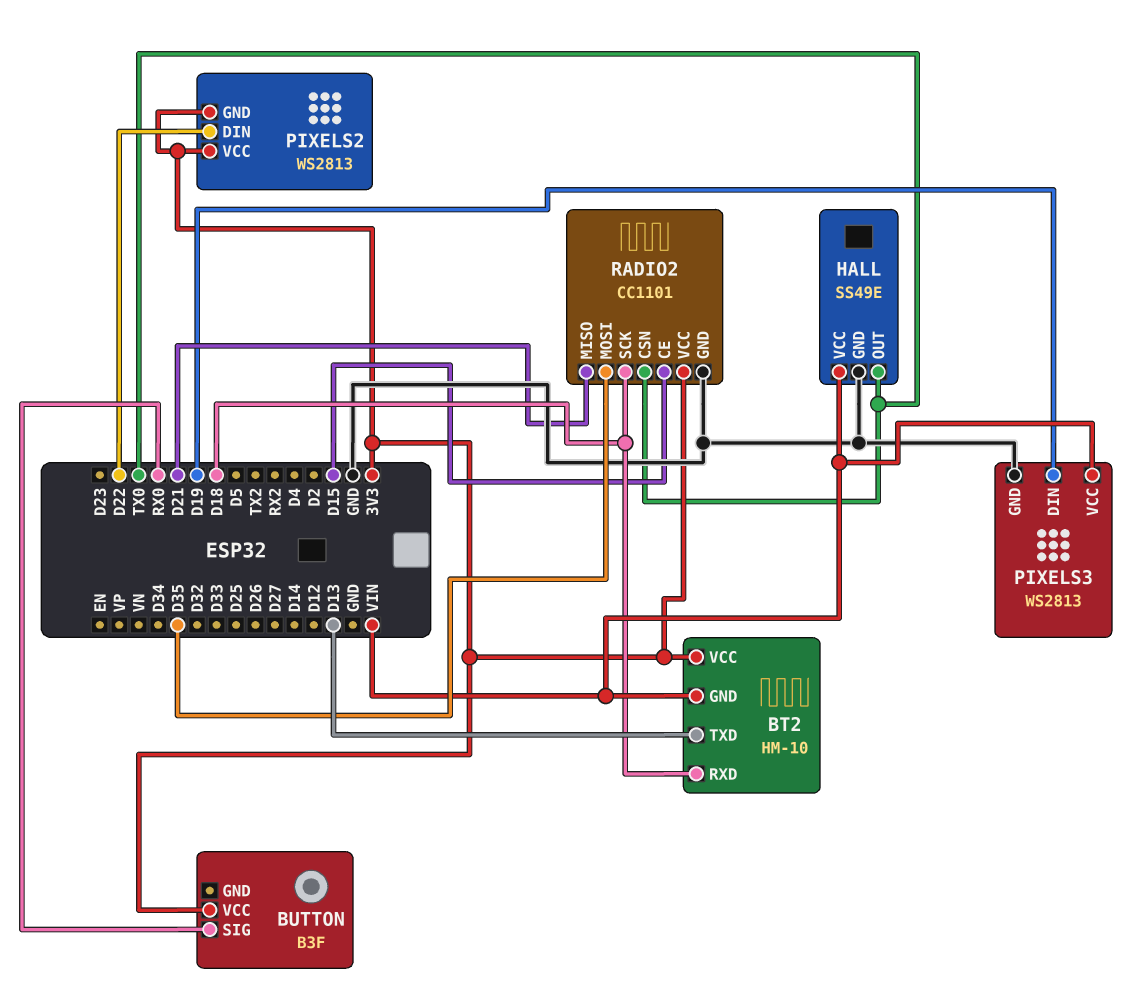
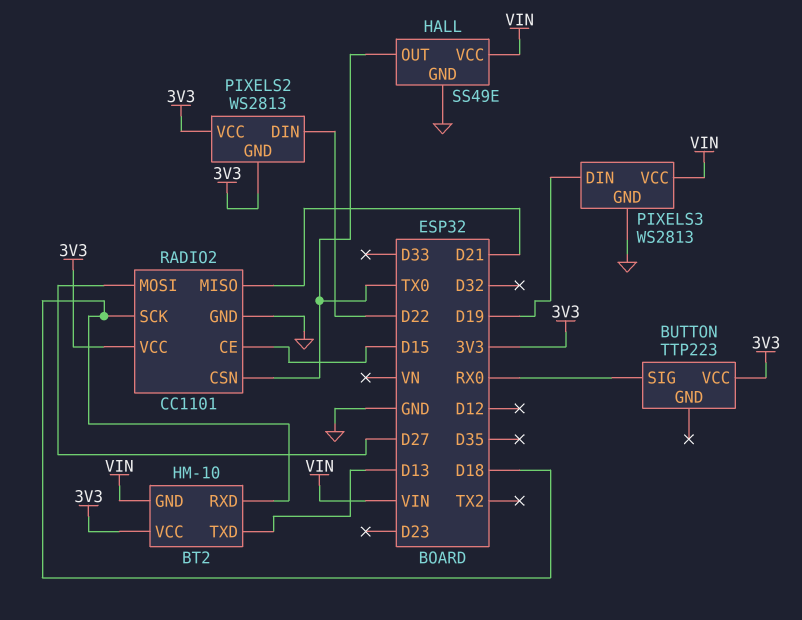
BUTTON: B3F -> TTP223
RADIO2 pin MOSI: D35 -> D27

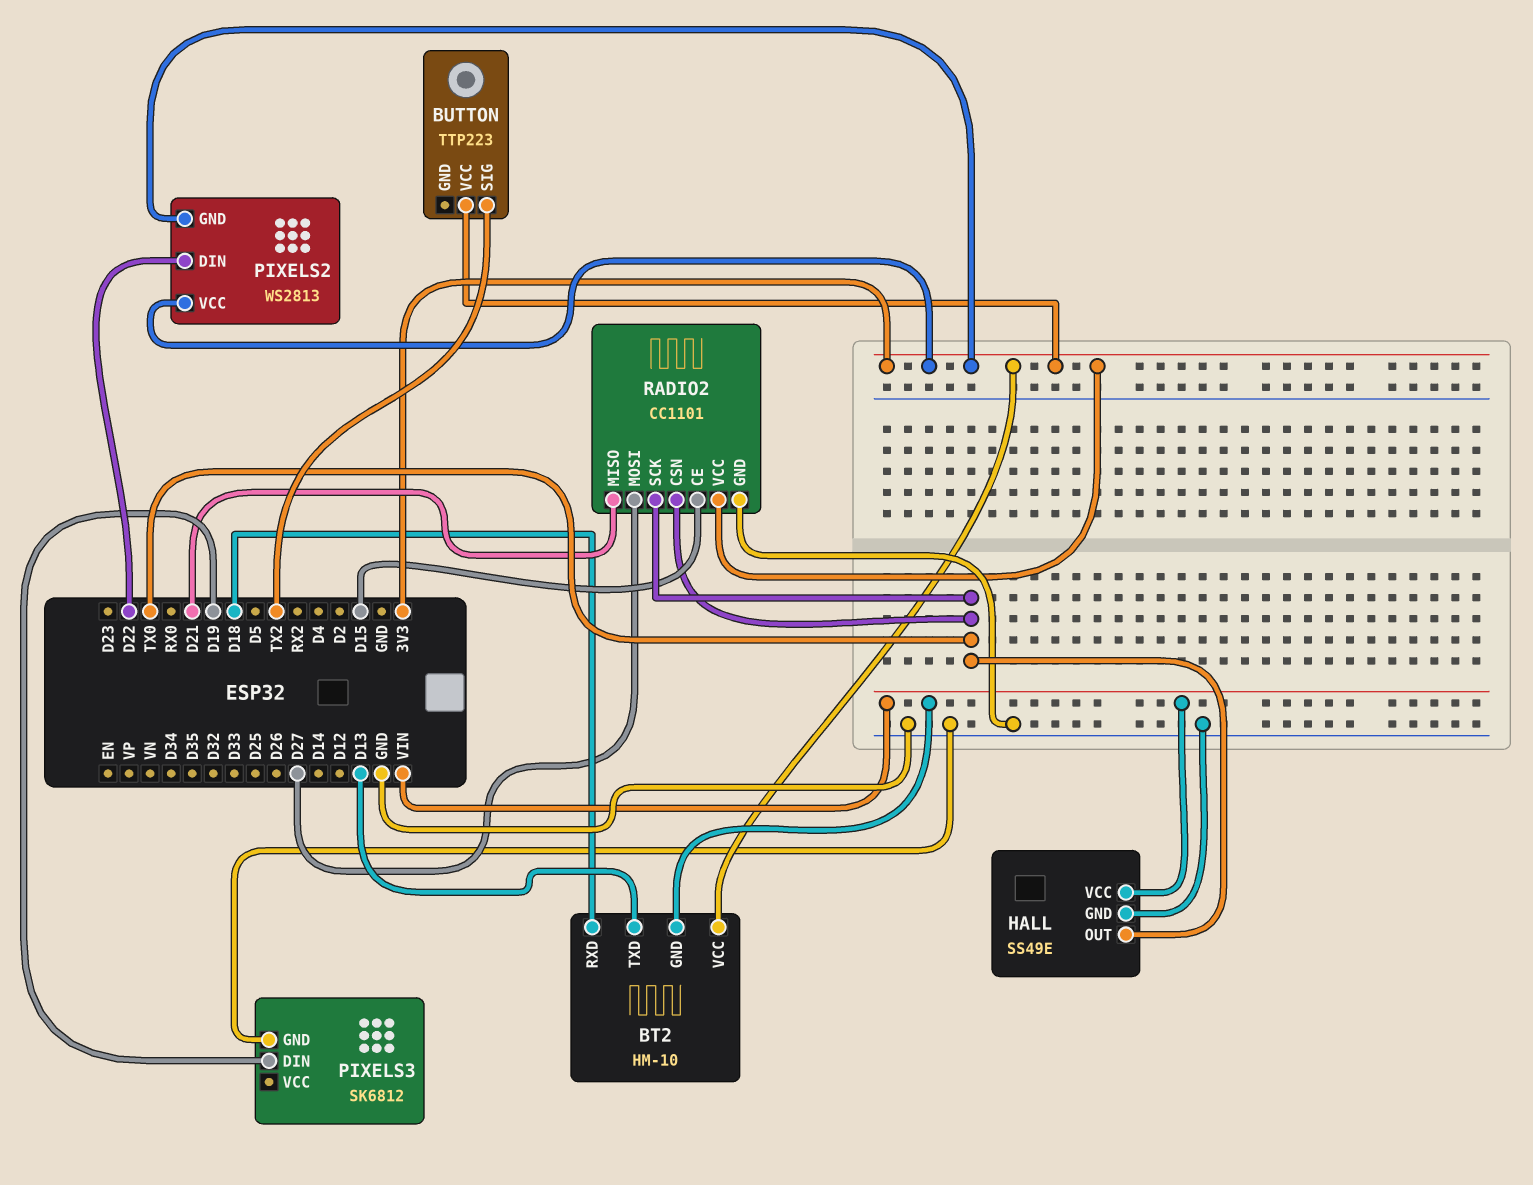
BUTTON pin SIG: RX0 -> TX2
PIXELS3: WS2813 -> SK6812
PIXELS3 pin VCC: VIN -> none
RADIO2 pin SCK: D18 -> TX0

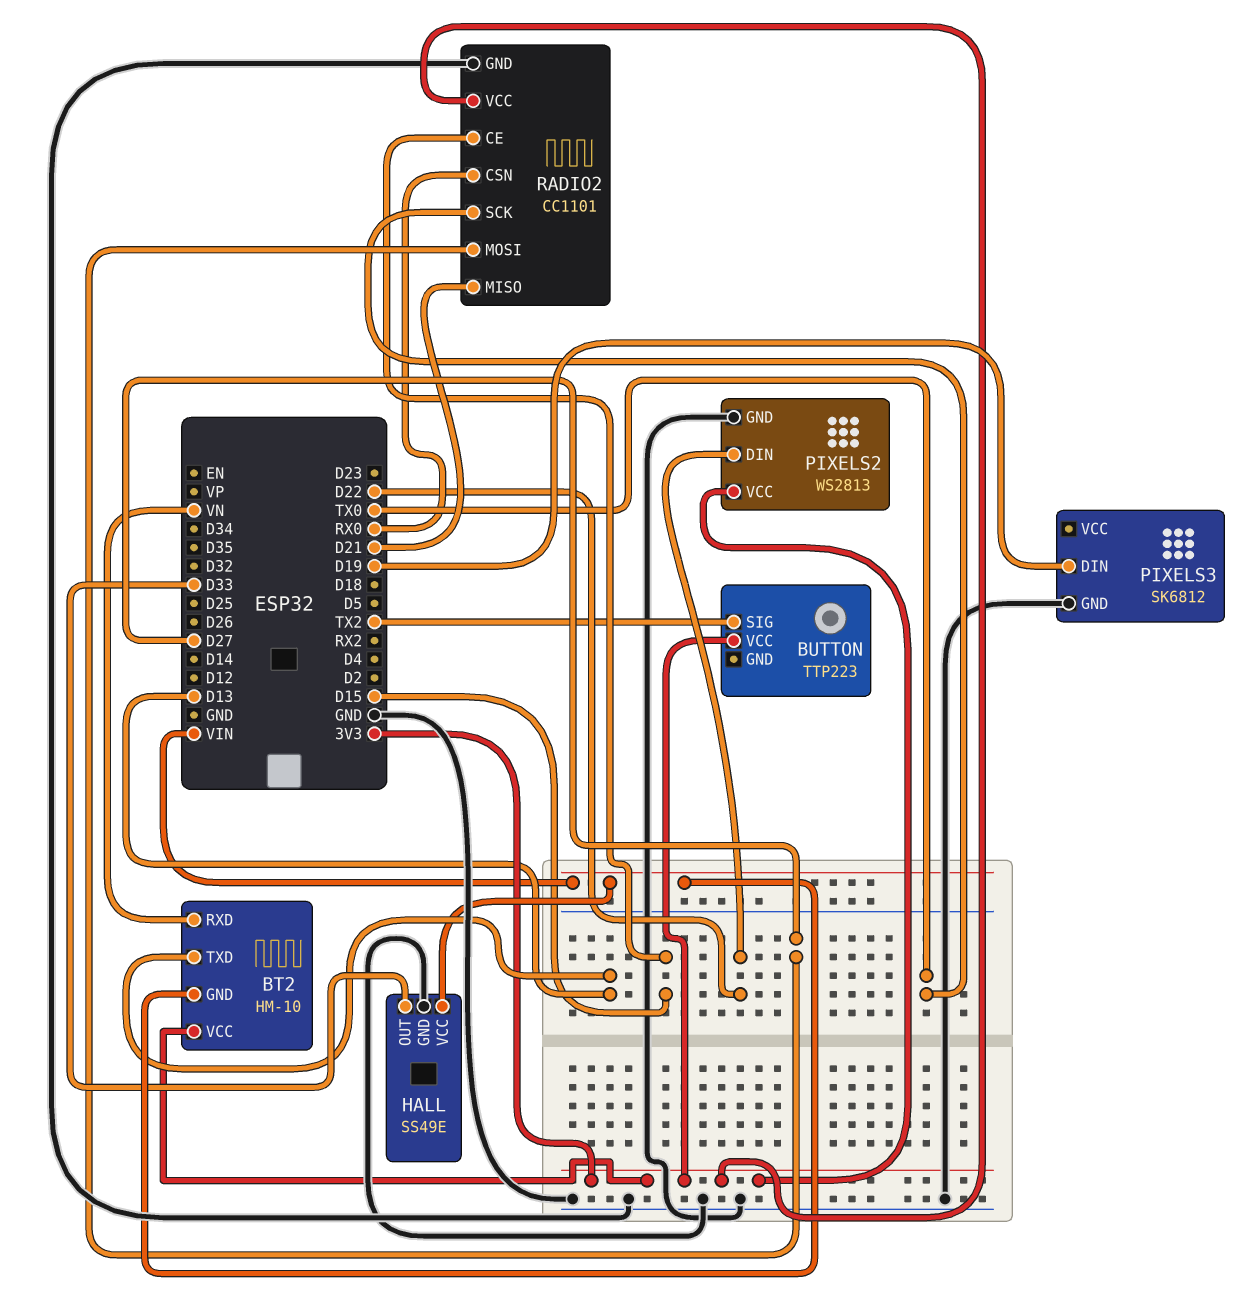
BT2 pin RXD: D18 -> VN
HALL pin OUT: TX0 -> D33
PIXELS2 pin GND: 3V3 -> GND
RADIO2 pin CSN: TX0 -> RX0

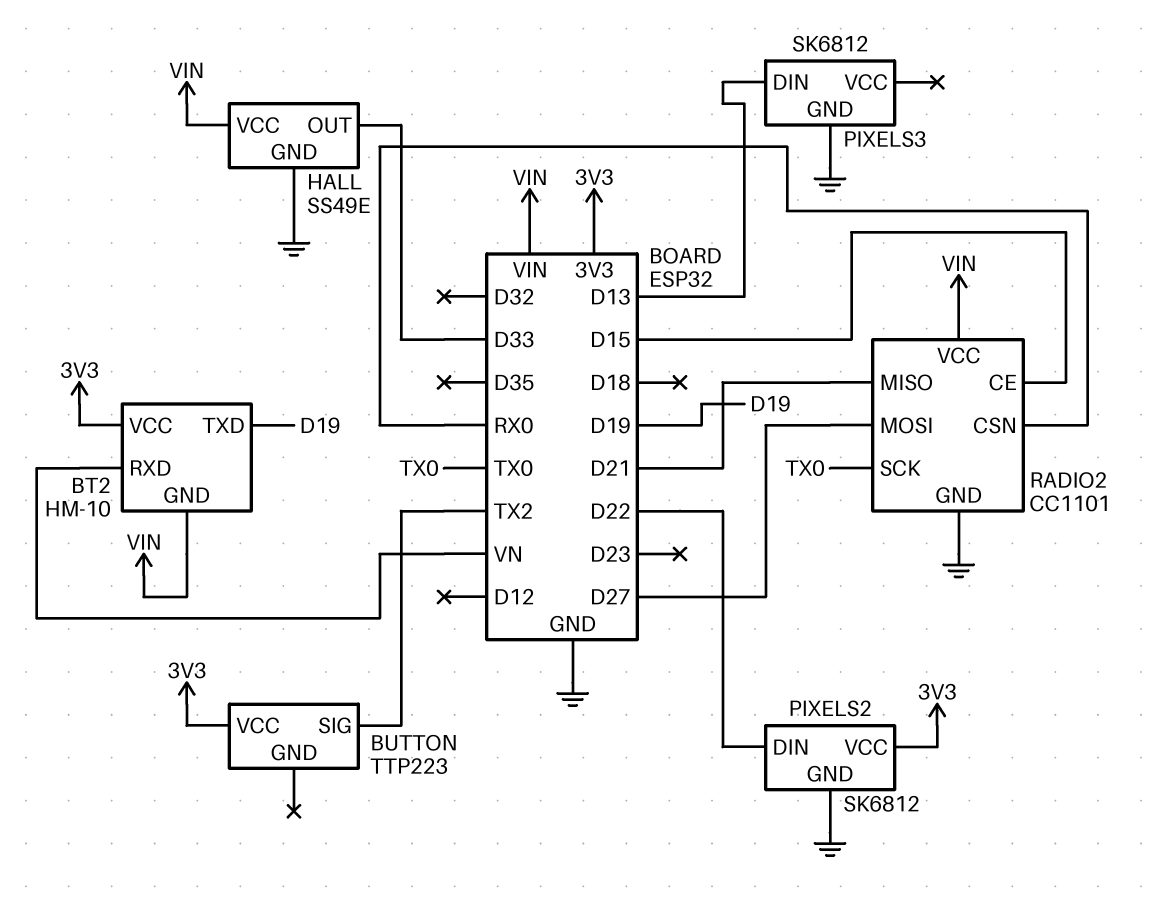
BT2 pin TXD: D13 -> D19
PIXELS2: WS2813 -> SK6812
PIXELS3 pin DIN: D19 -> D13
RADIO2 pin VCC: 3V3 -> VIN

